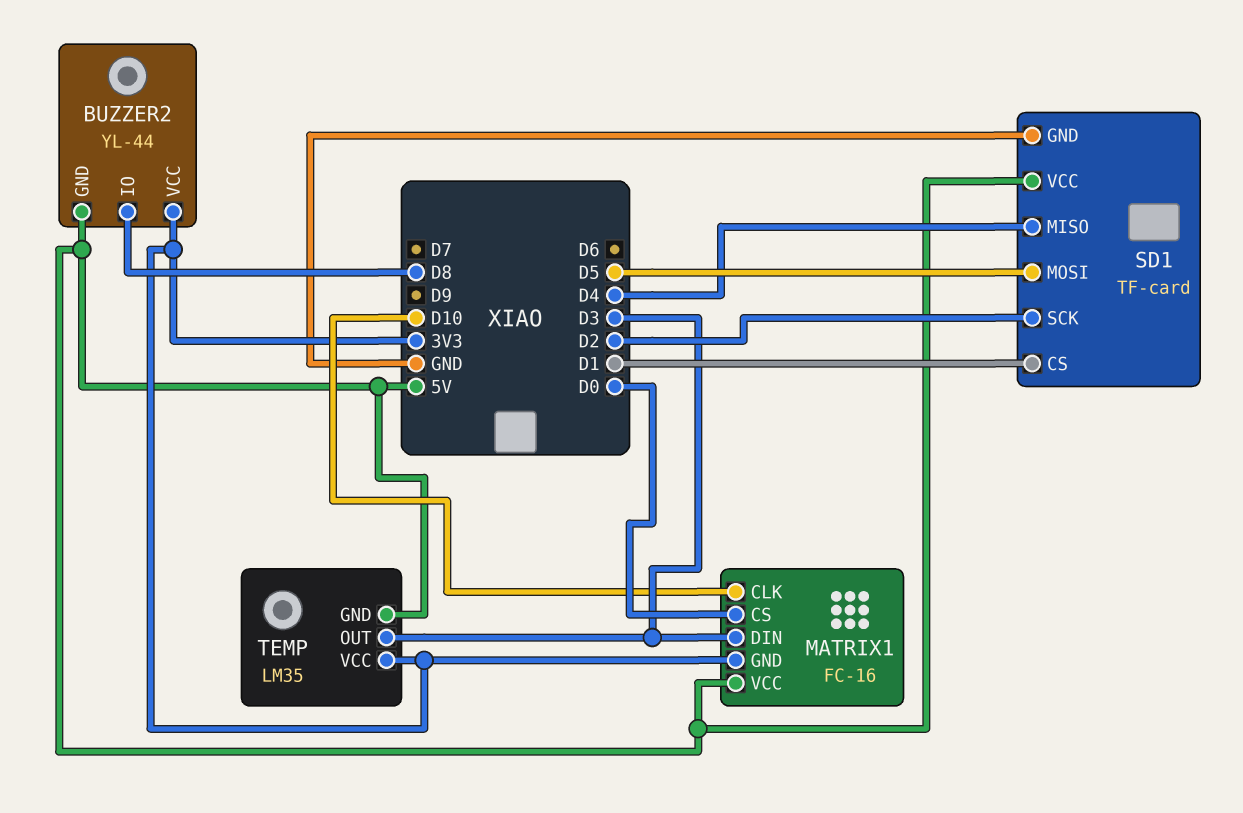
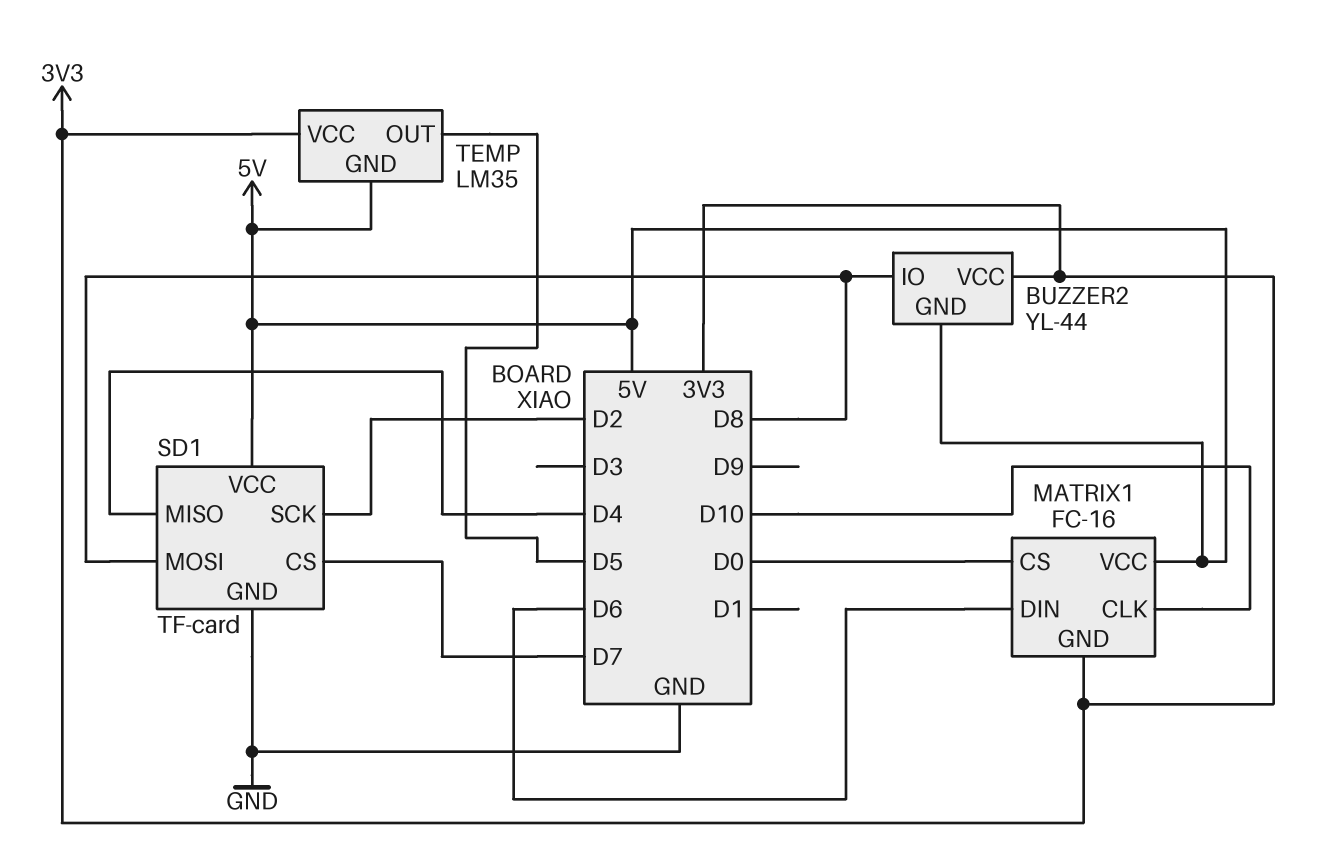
MATRIX1 pin DIN: D3 -> D6
SD1 pin CS: D1 -> D7
SD1 pin MOSI: D5 -> D8
TEMP pin OUT: D3 -> D5

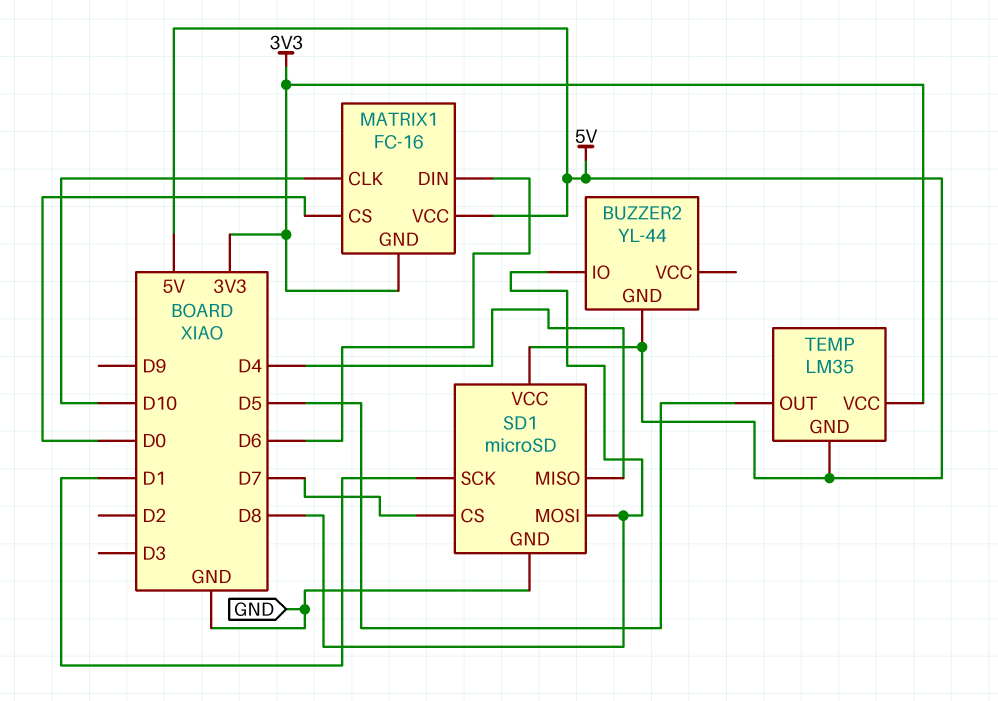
BUZZER2 pin VCC: 3V3 -> none
SD1: TF-card -> microSD
SD1 pin SCK: D2 -> D1

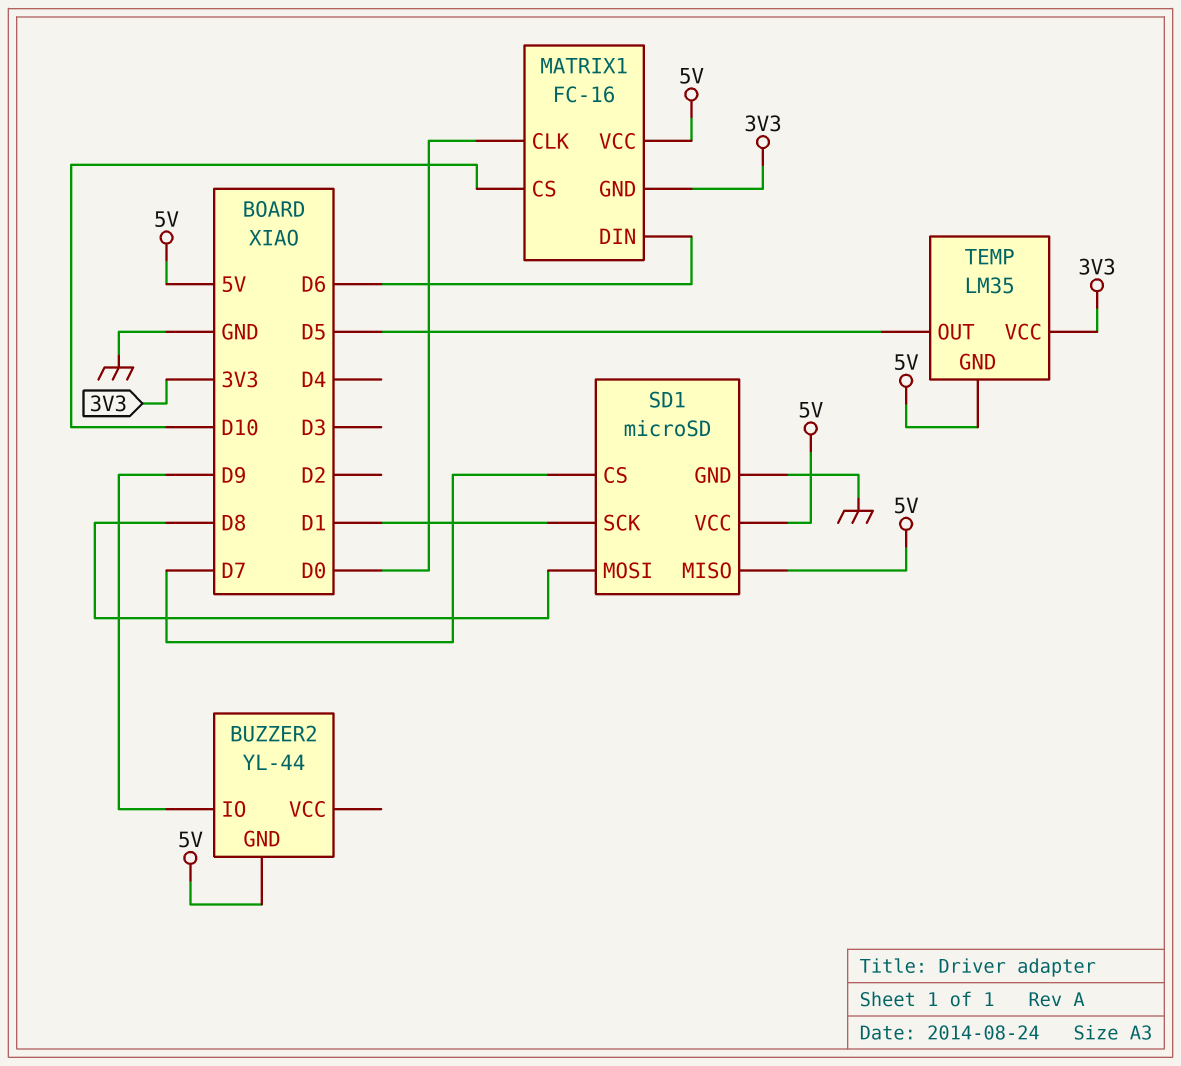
BUZZER2 pin IO: D8 -> D9
MATRIX1 pin CLK: D10 -> D0
MATRIX1 pin CS: D0 -> D10
SD1 pin MISO: D4 -> 5V

